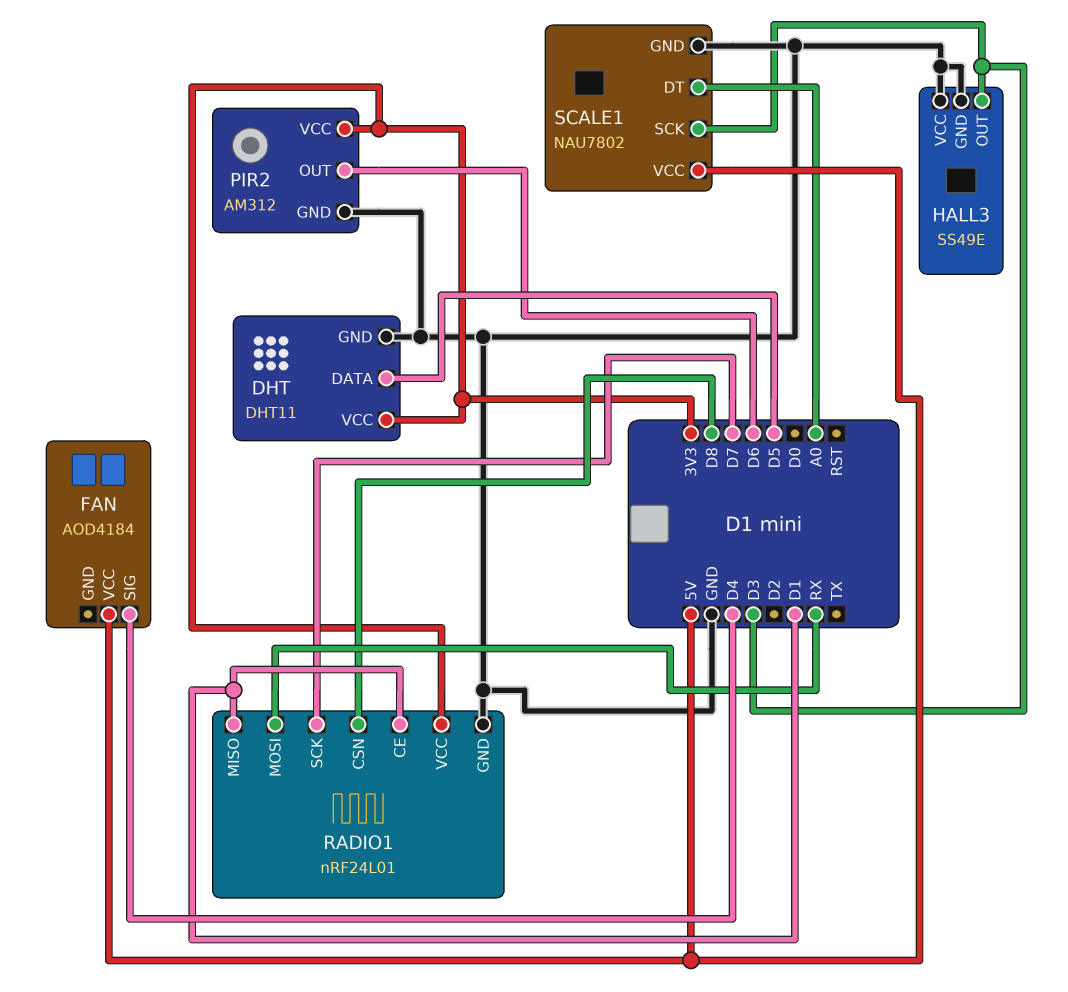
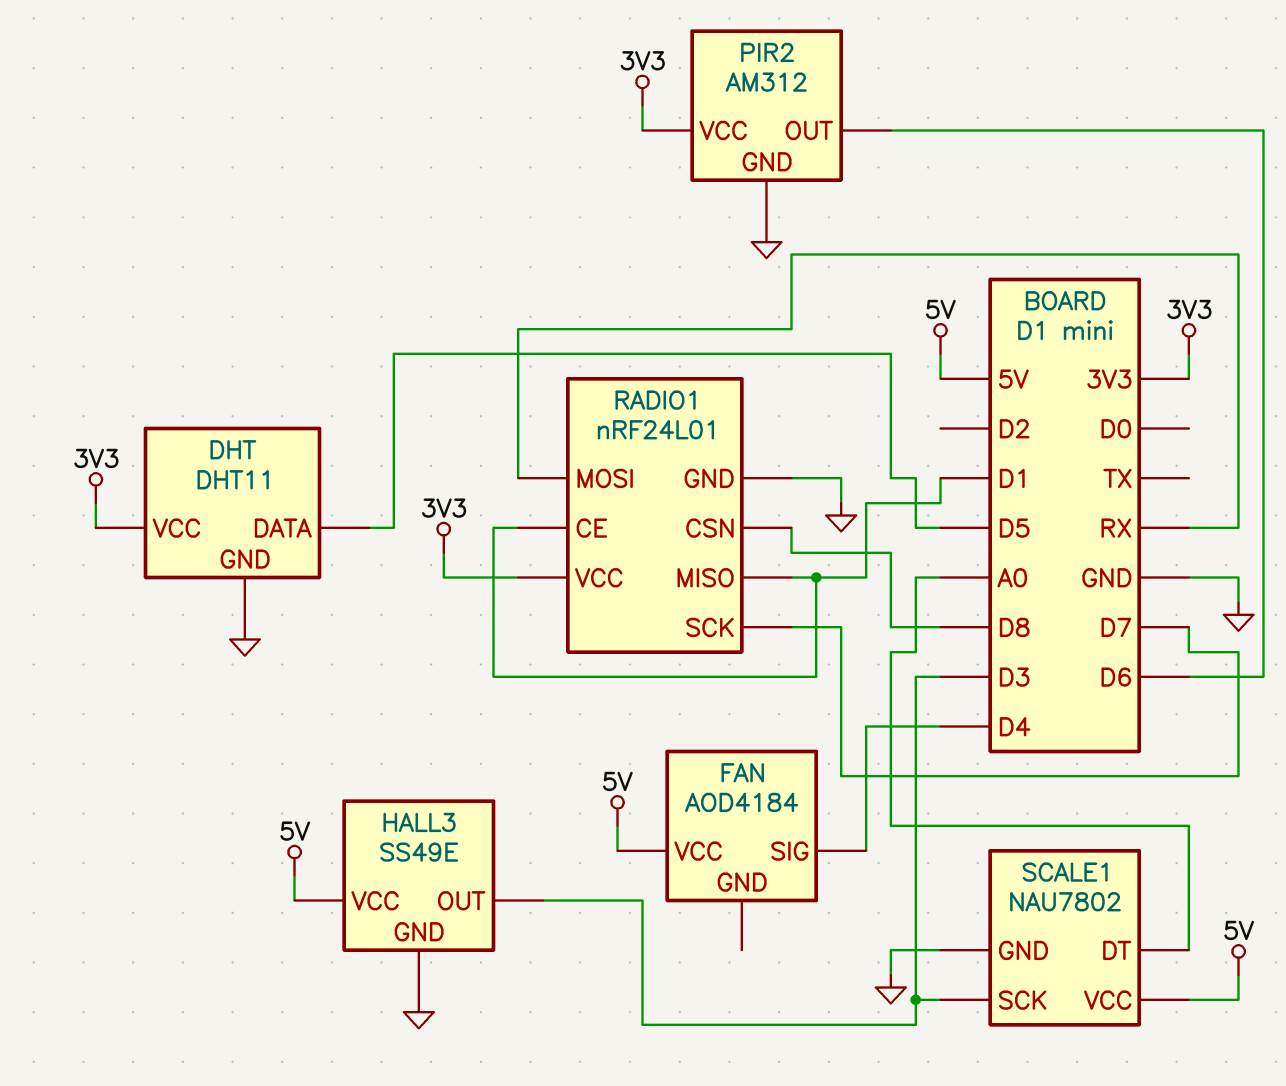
HALL3 pin VCC: GND -> 5V

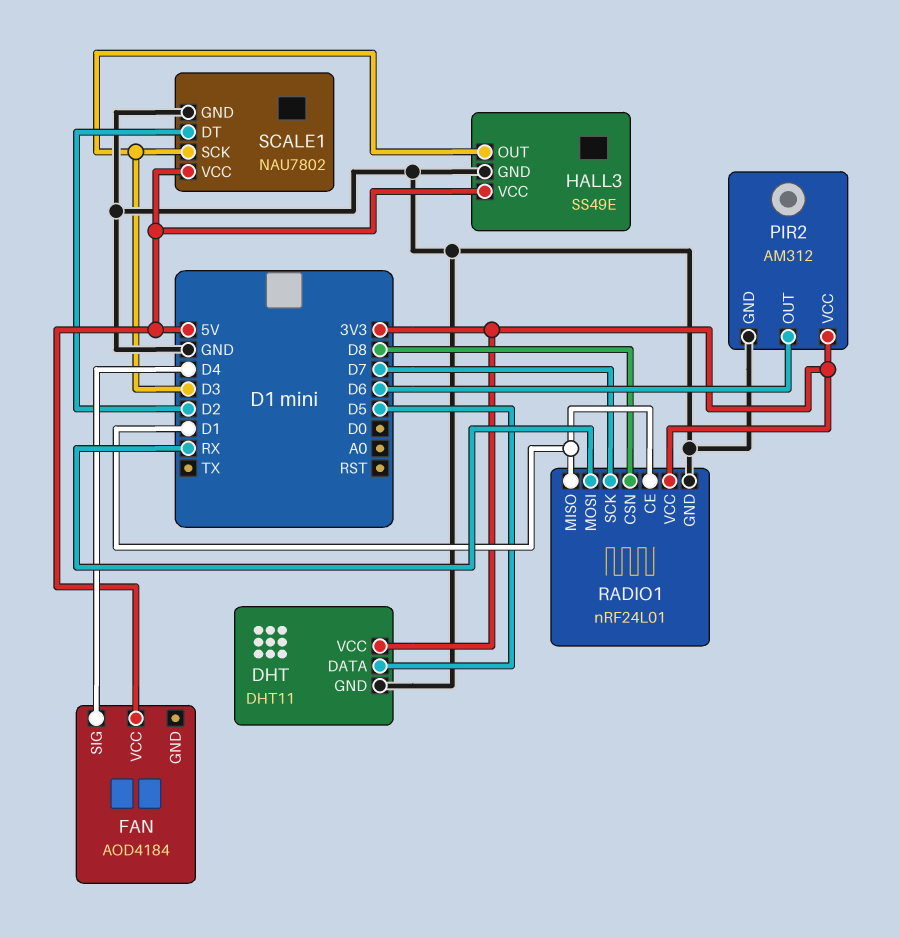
SCALE1 pin DT: A0 -> D2

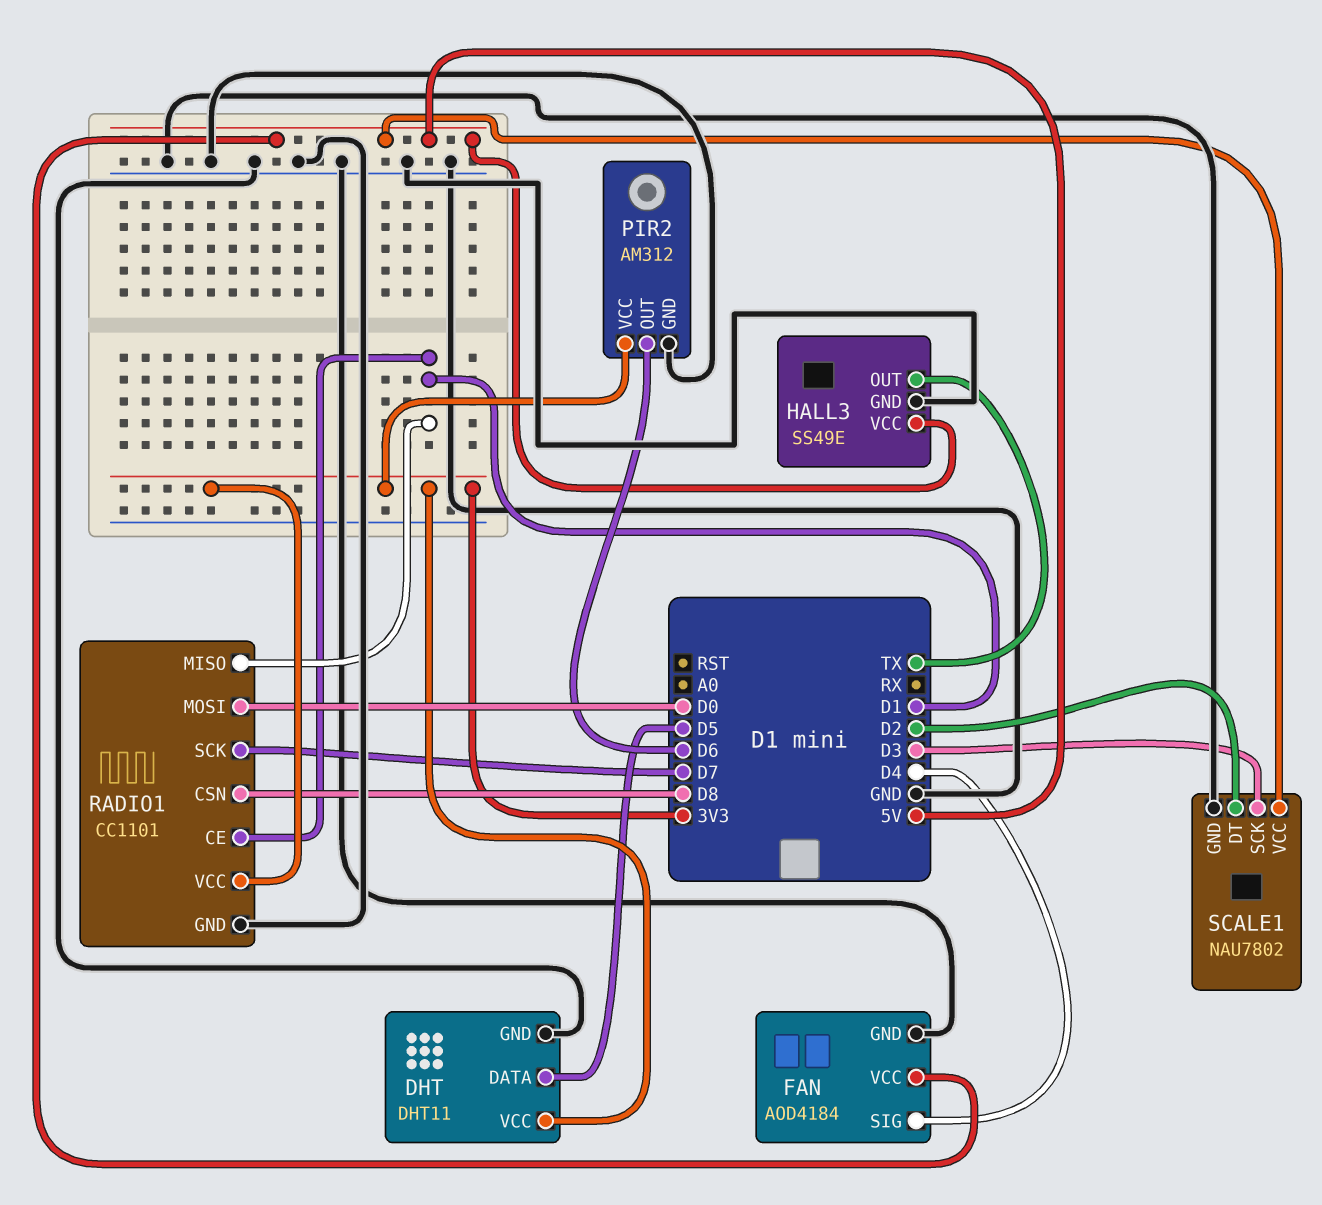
FAN pin GND: none -> GND
HALL3 pin OUT: D3 -> TX
RADIO1: nRF24L01 -> CC1101
RADIO1 pin MOSI: RX -> D0

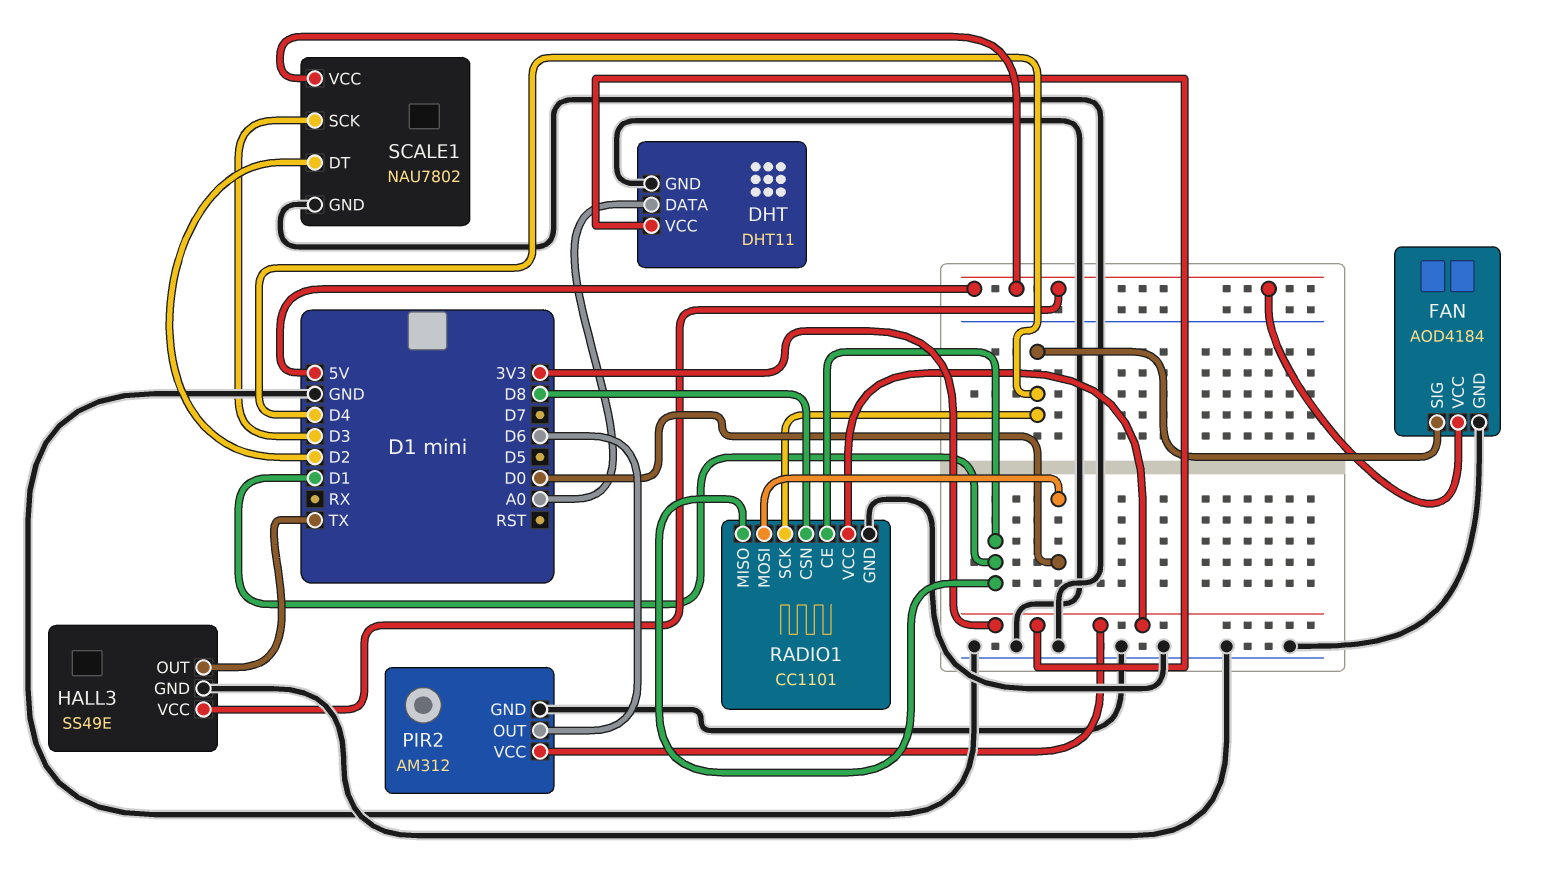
DHT pin DATA: D5 -> A0
RADIO1 pin SCK: D7 -> D4

